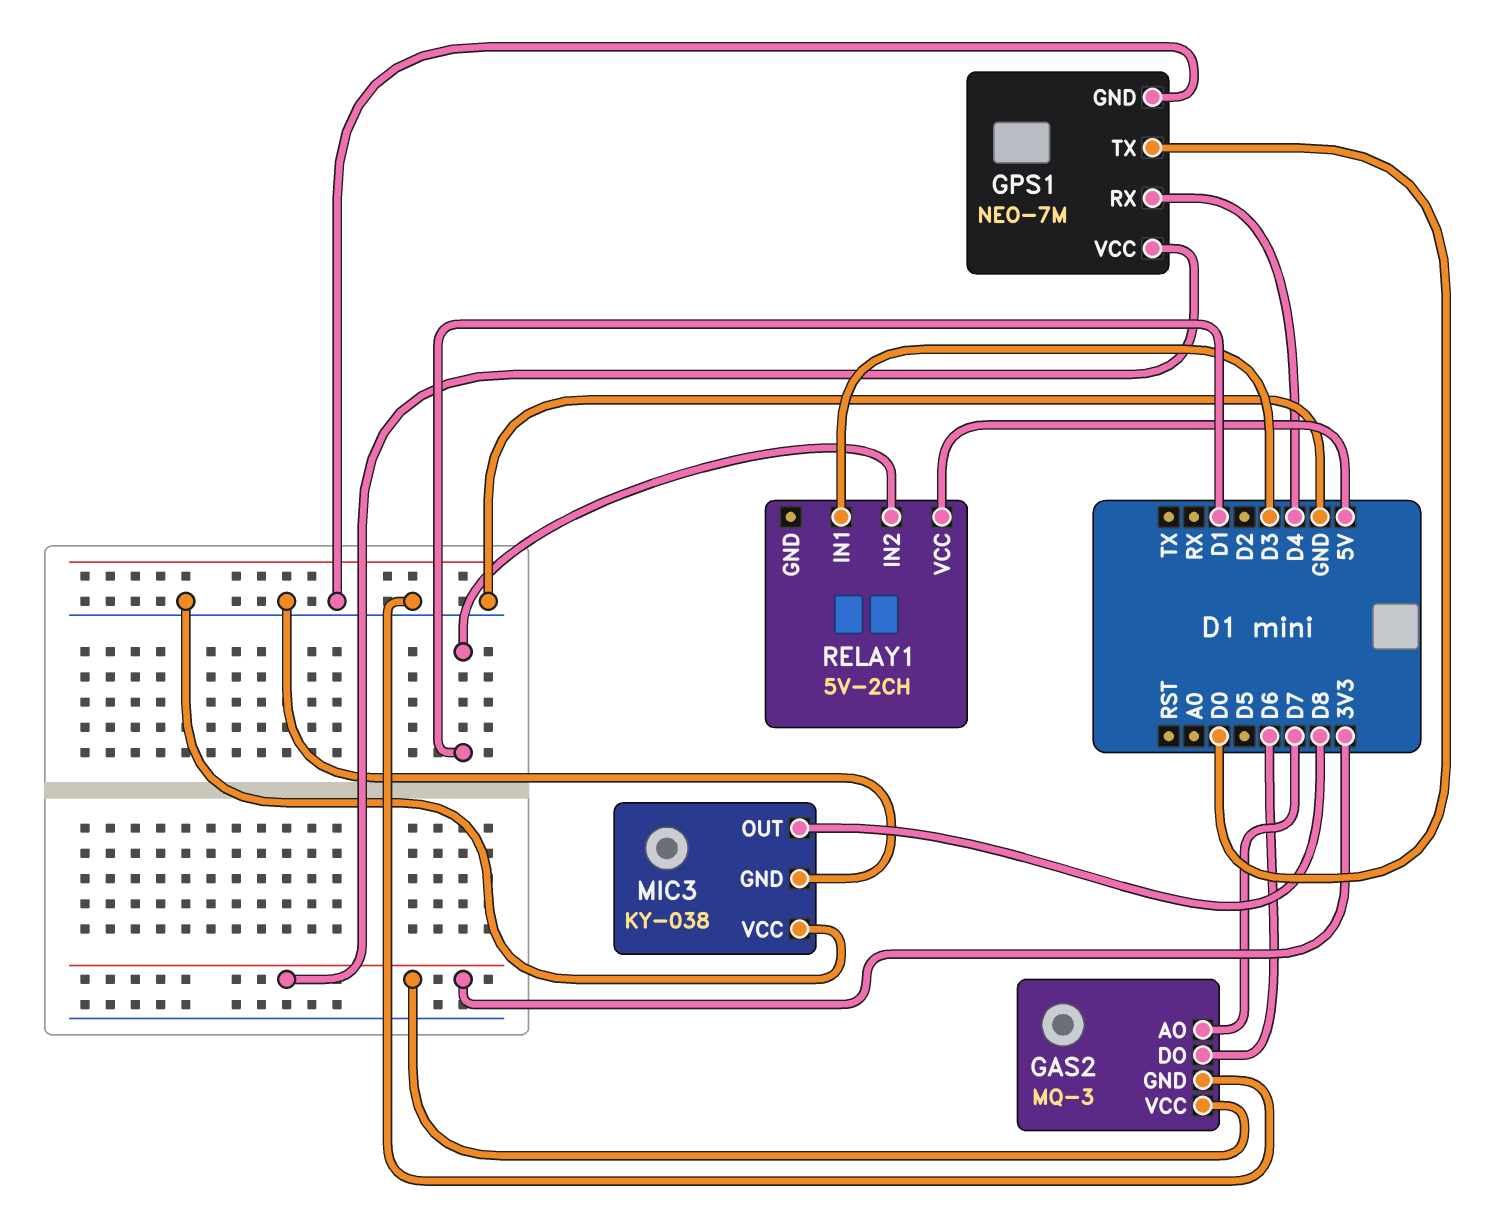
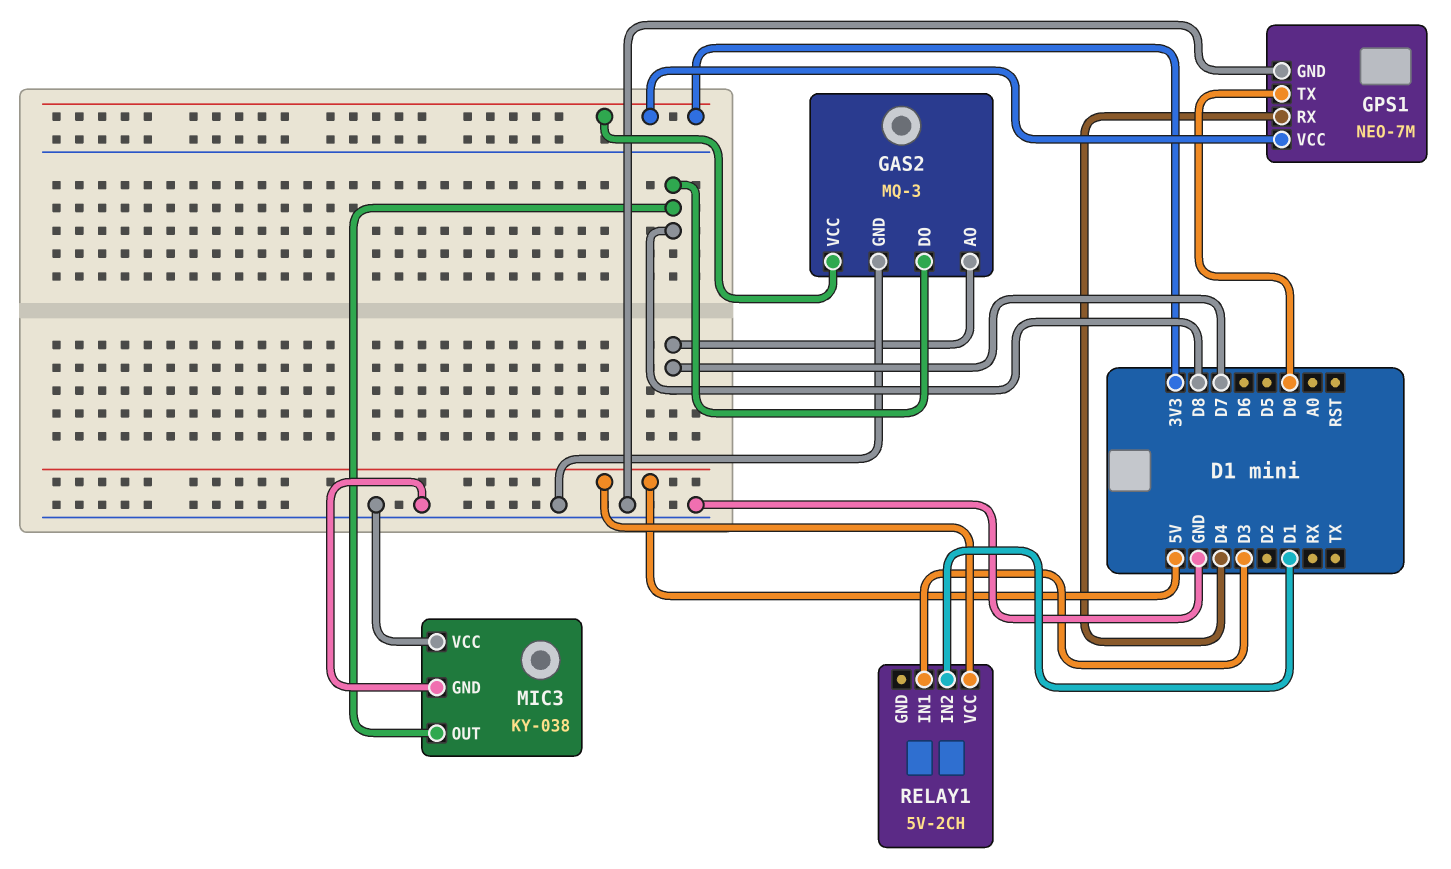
GAS2 pin DO: D6 -> D8

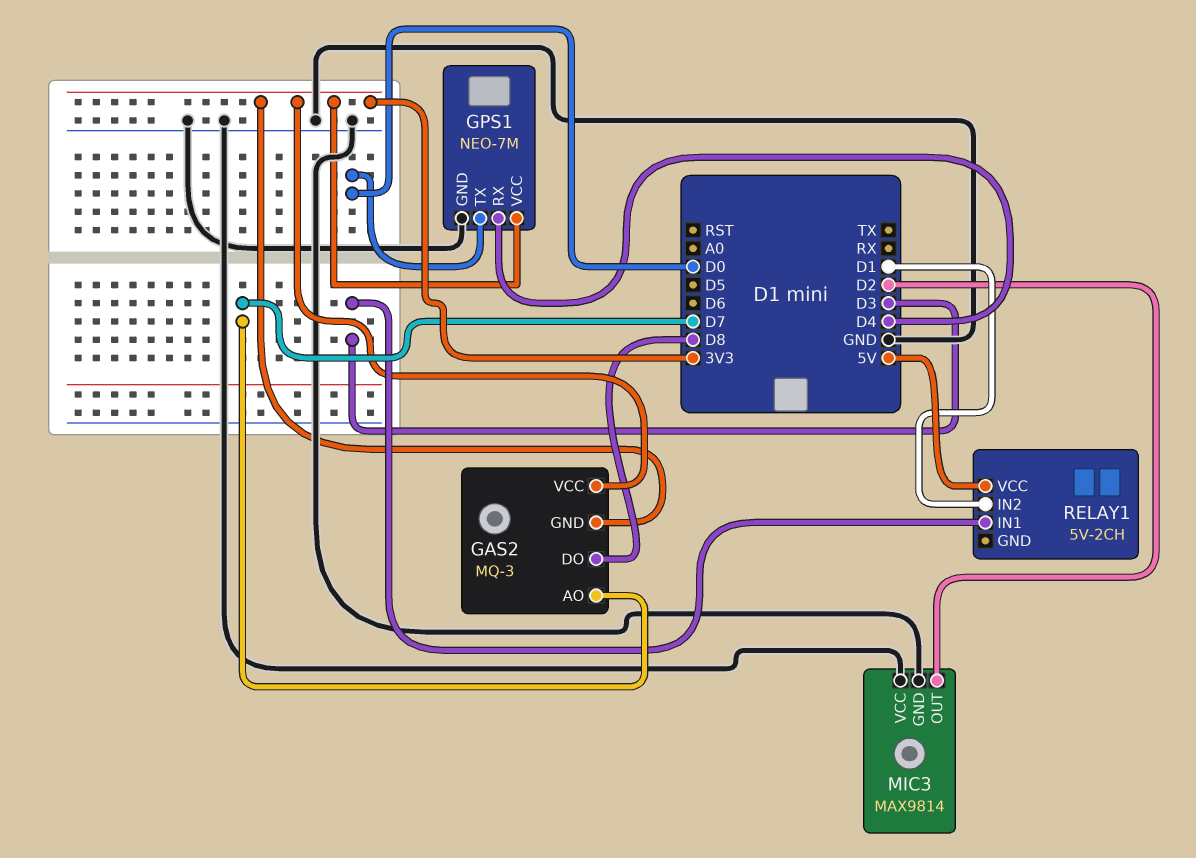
GAS2 pin GND: GND -> 3V3
MIC3: KY-038 -> MAX9814
MIC3 pin OUT: D8 -> D2

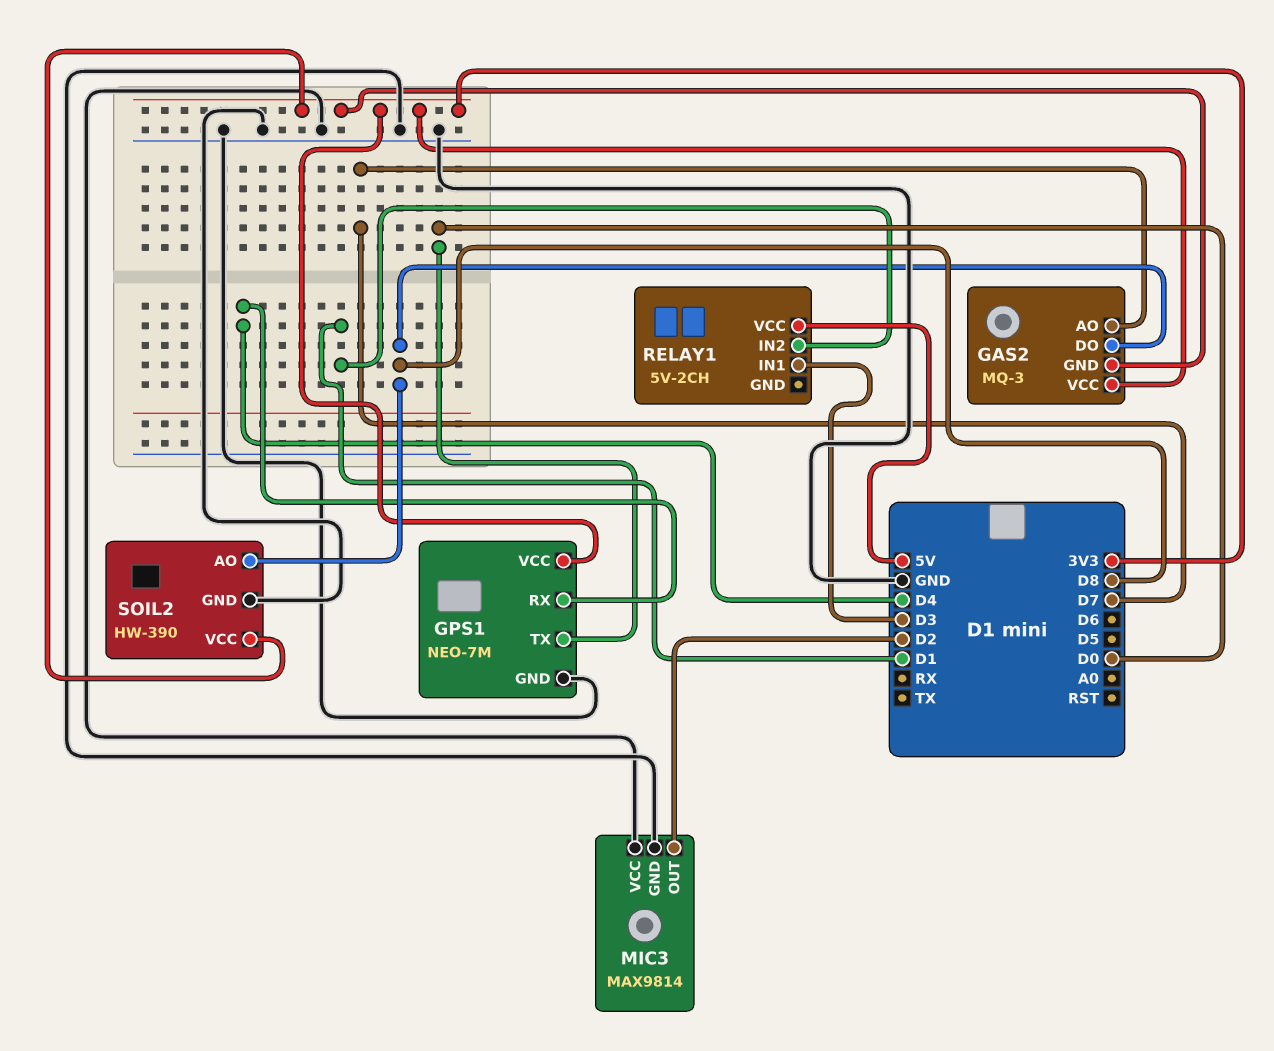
SOIL2: none -> HW-390
SOIL2 pin AO: none -> D8
SOIL2 pin GND: none -> GND
SOIL2 pin VCC: none -> 3V3

